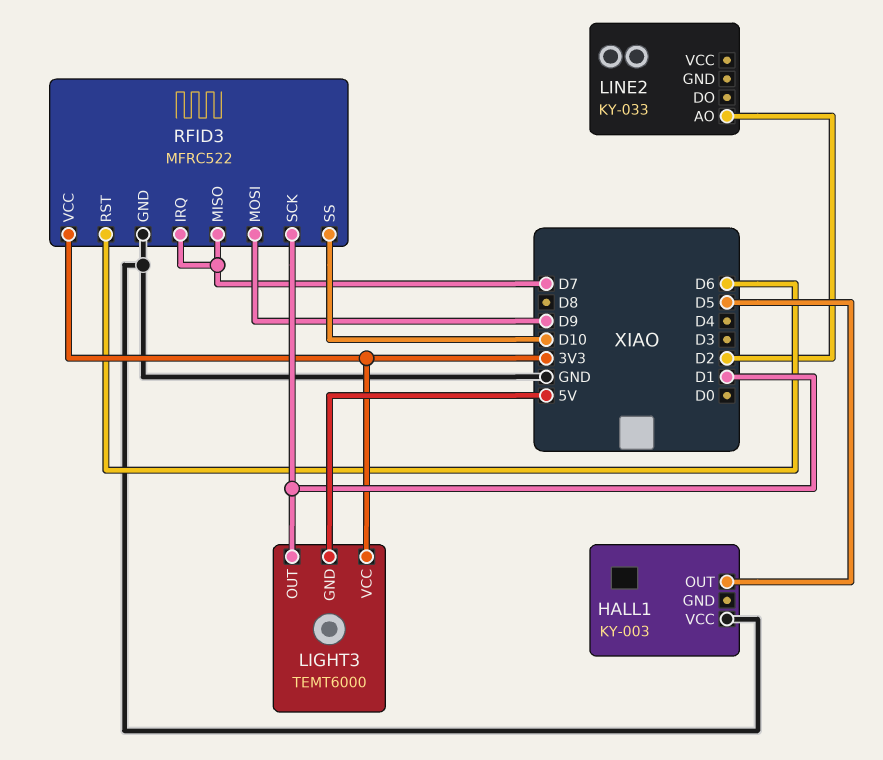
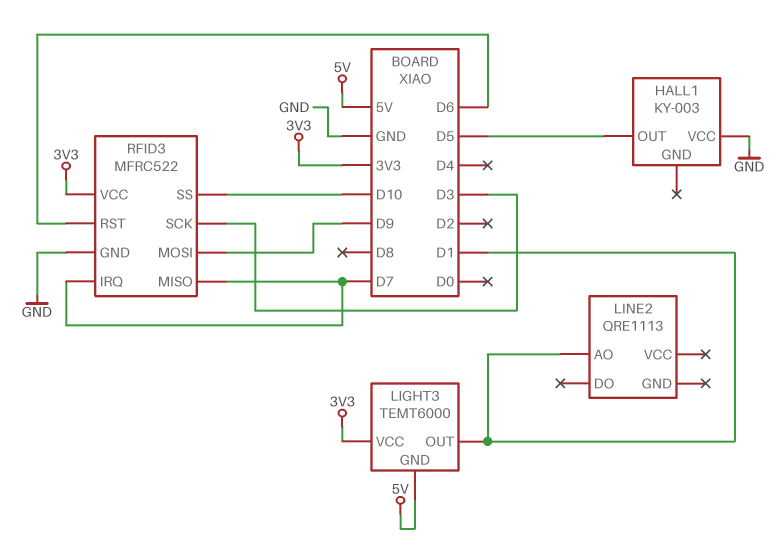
LINE2: KY-033 -> QRE1113
LINE2 pin AO: D2 -> D1
RFID3 pin SCK: D1 -> D3

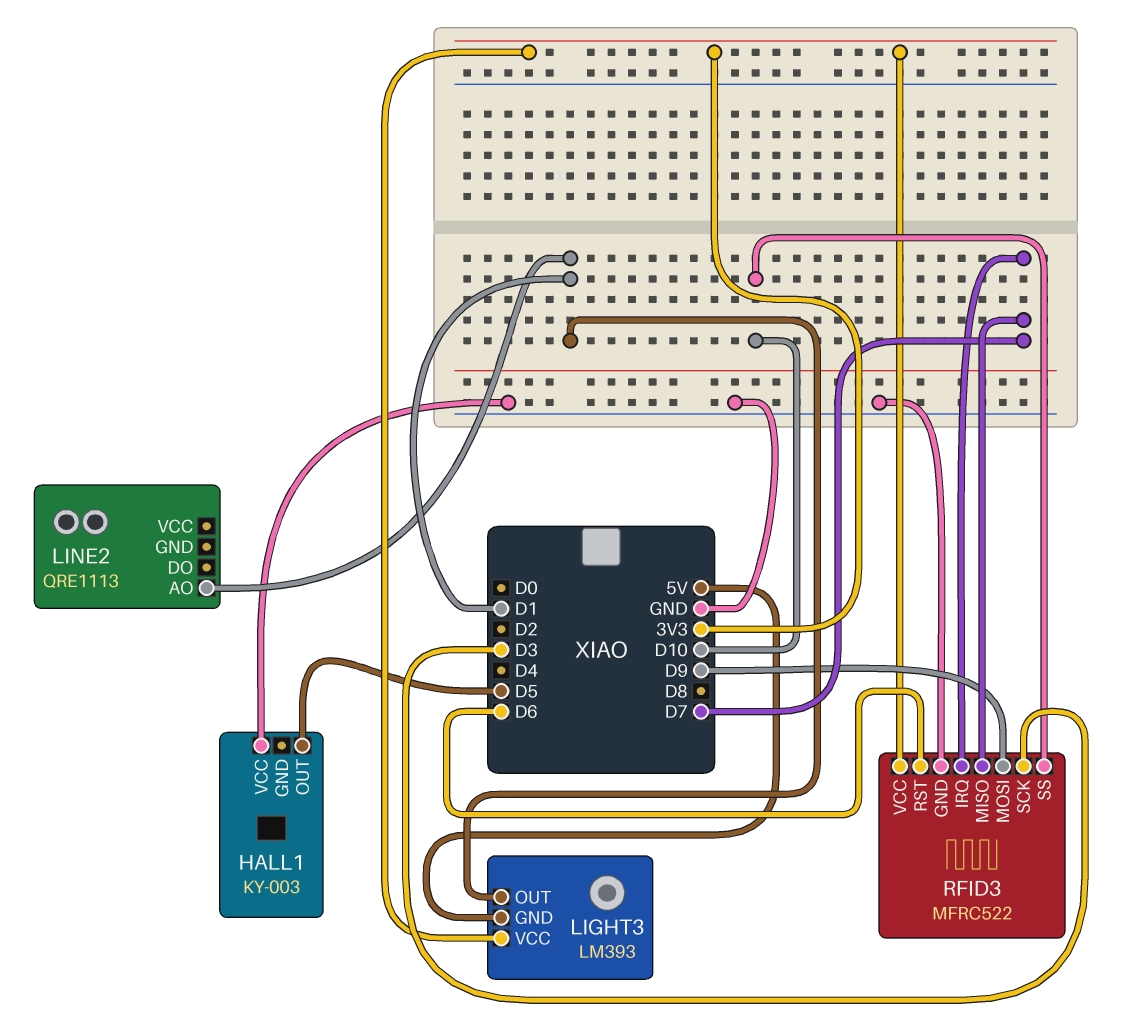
LIGHT3: TEMT6000 -> LM393

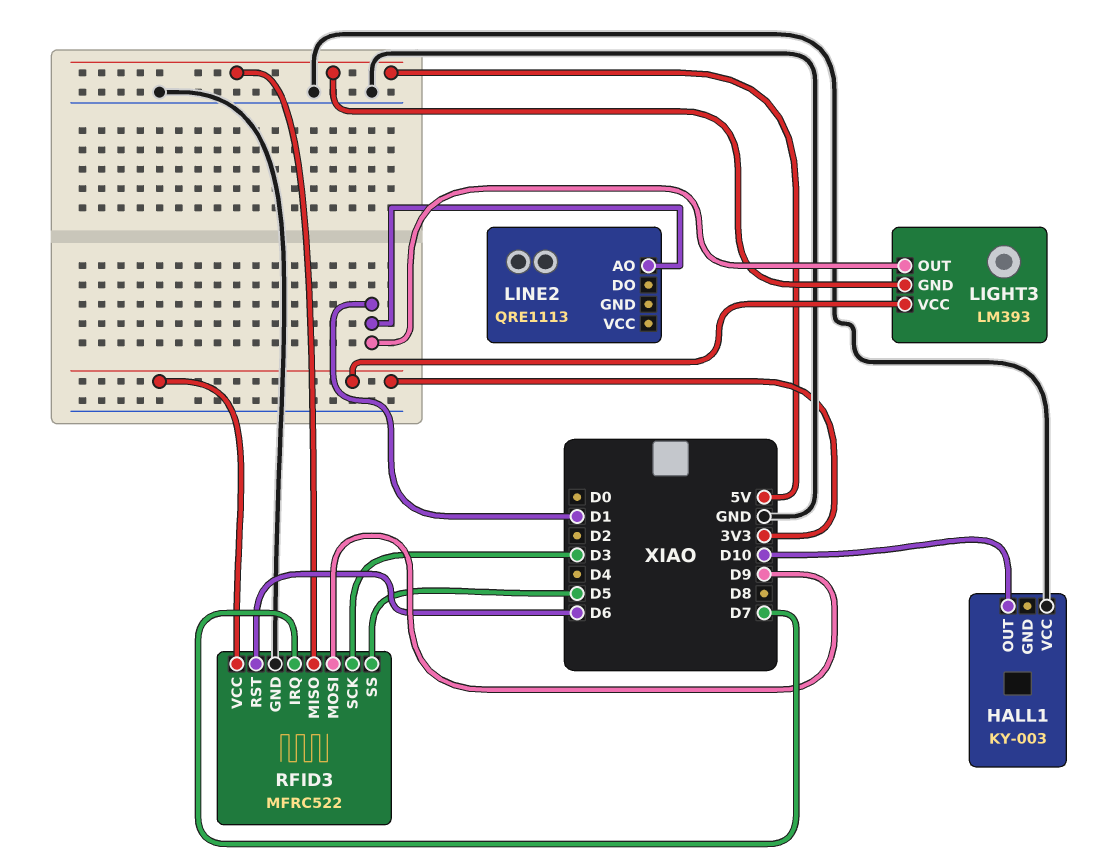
HALL1 pin OUT: D5 -> D10
RFID3 pin MISO: D7 -> 5V
RFID3 pin SS: D10 -> D5

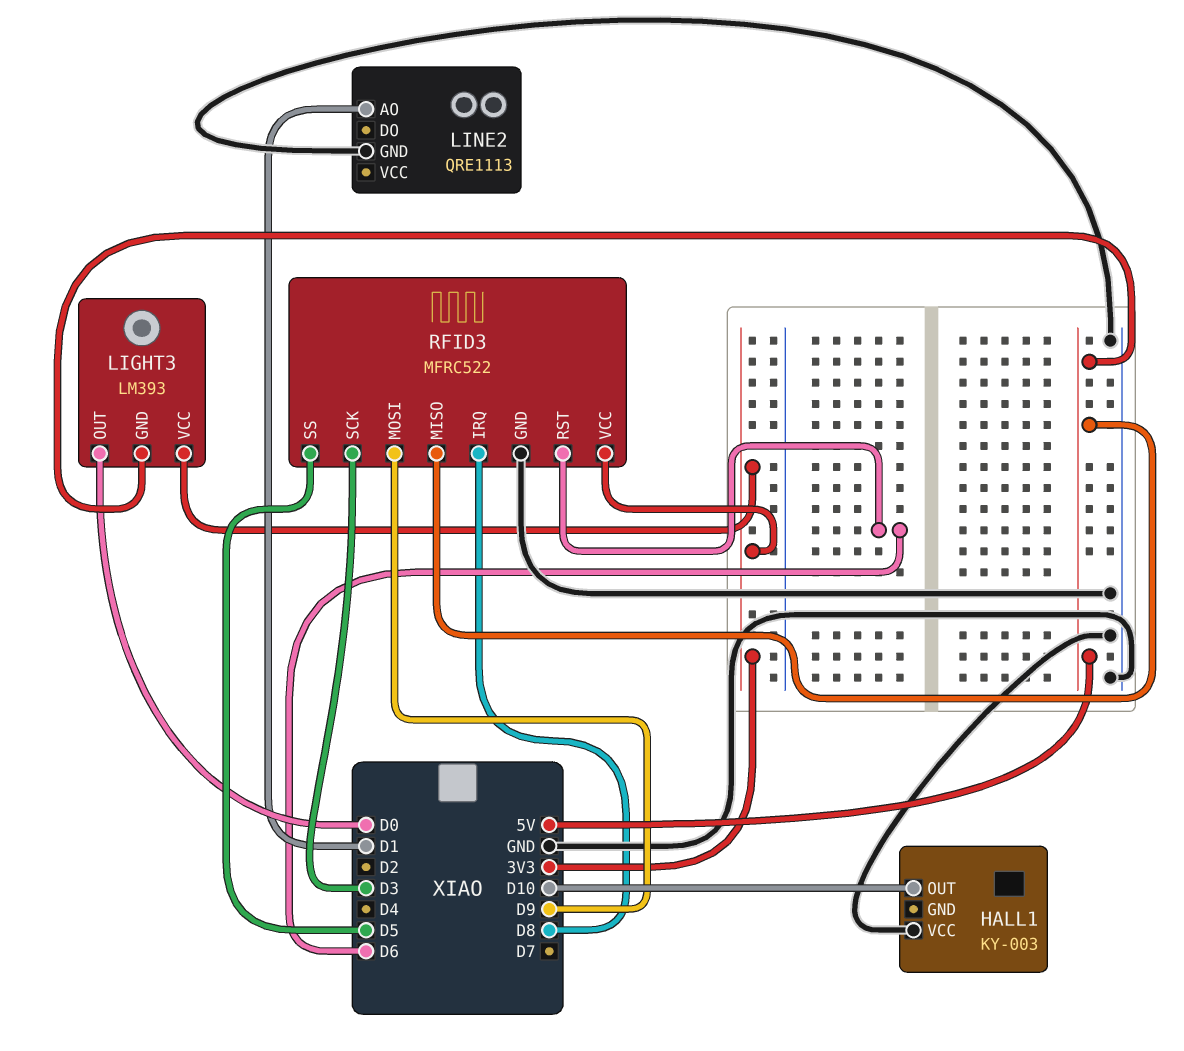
LIGHT3 pin OUT: D1 -> D0
LINE2 pin GND: none -> GND
RFID3 pin IRQ: D7 -> D8

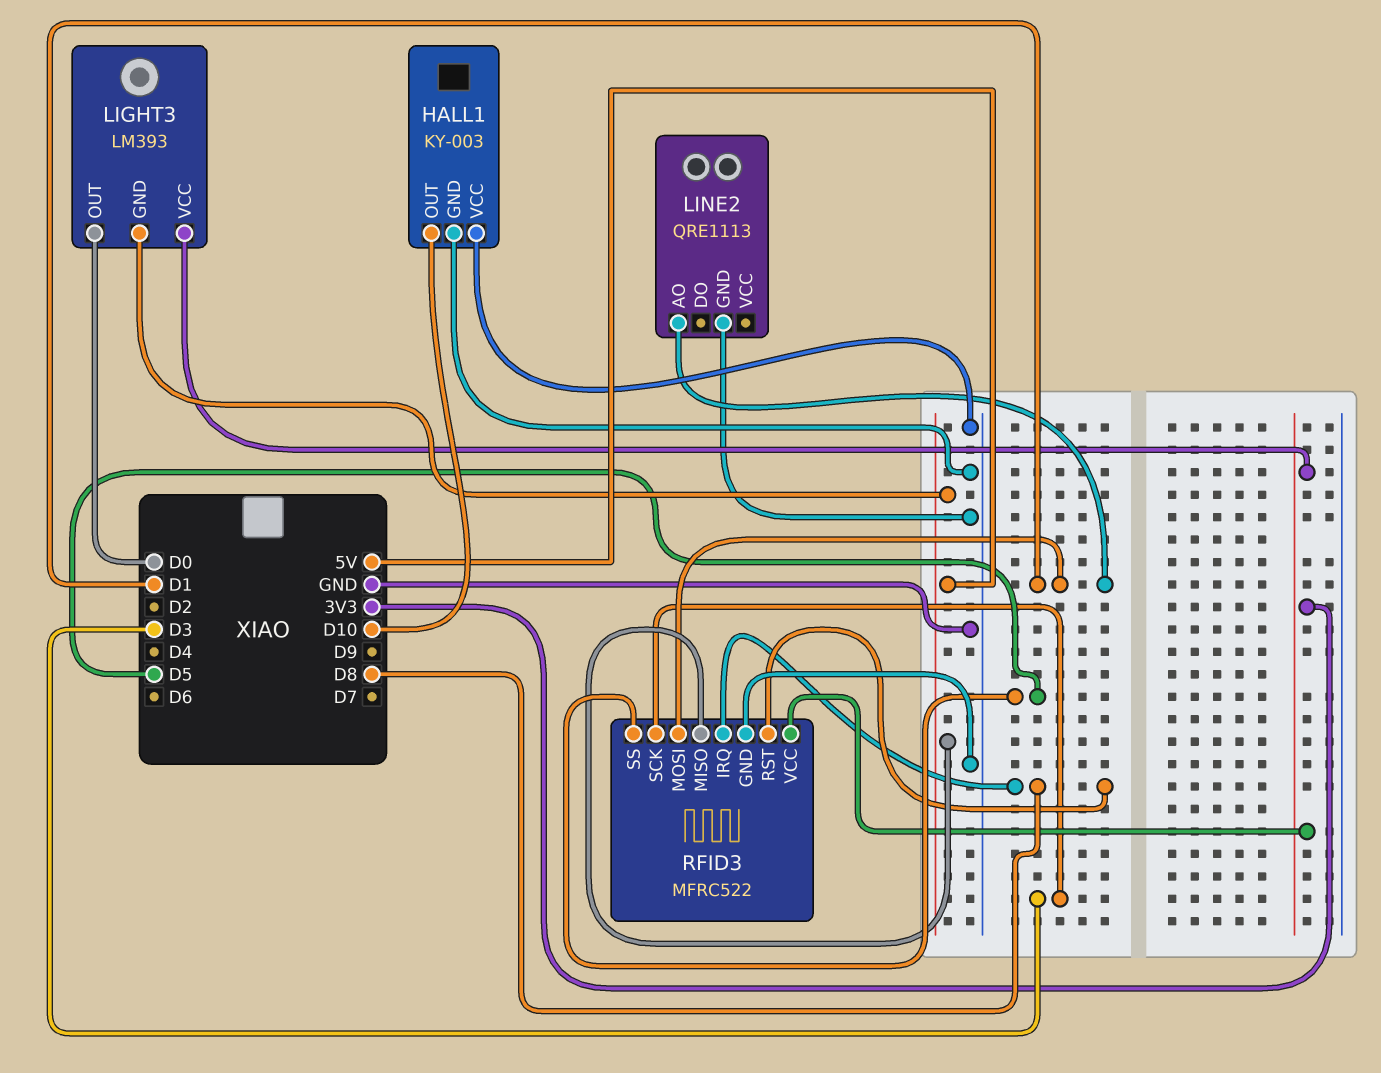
HALL1 pin GND: none -> GND
RFID3 pin MOSI: D9 -> D1
RFID3 pin RST: D6 -> D8

